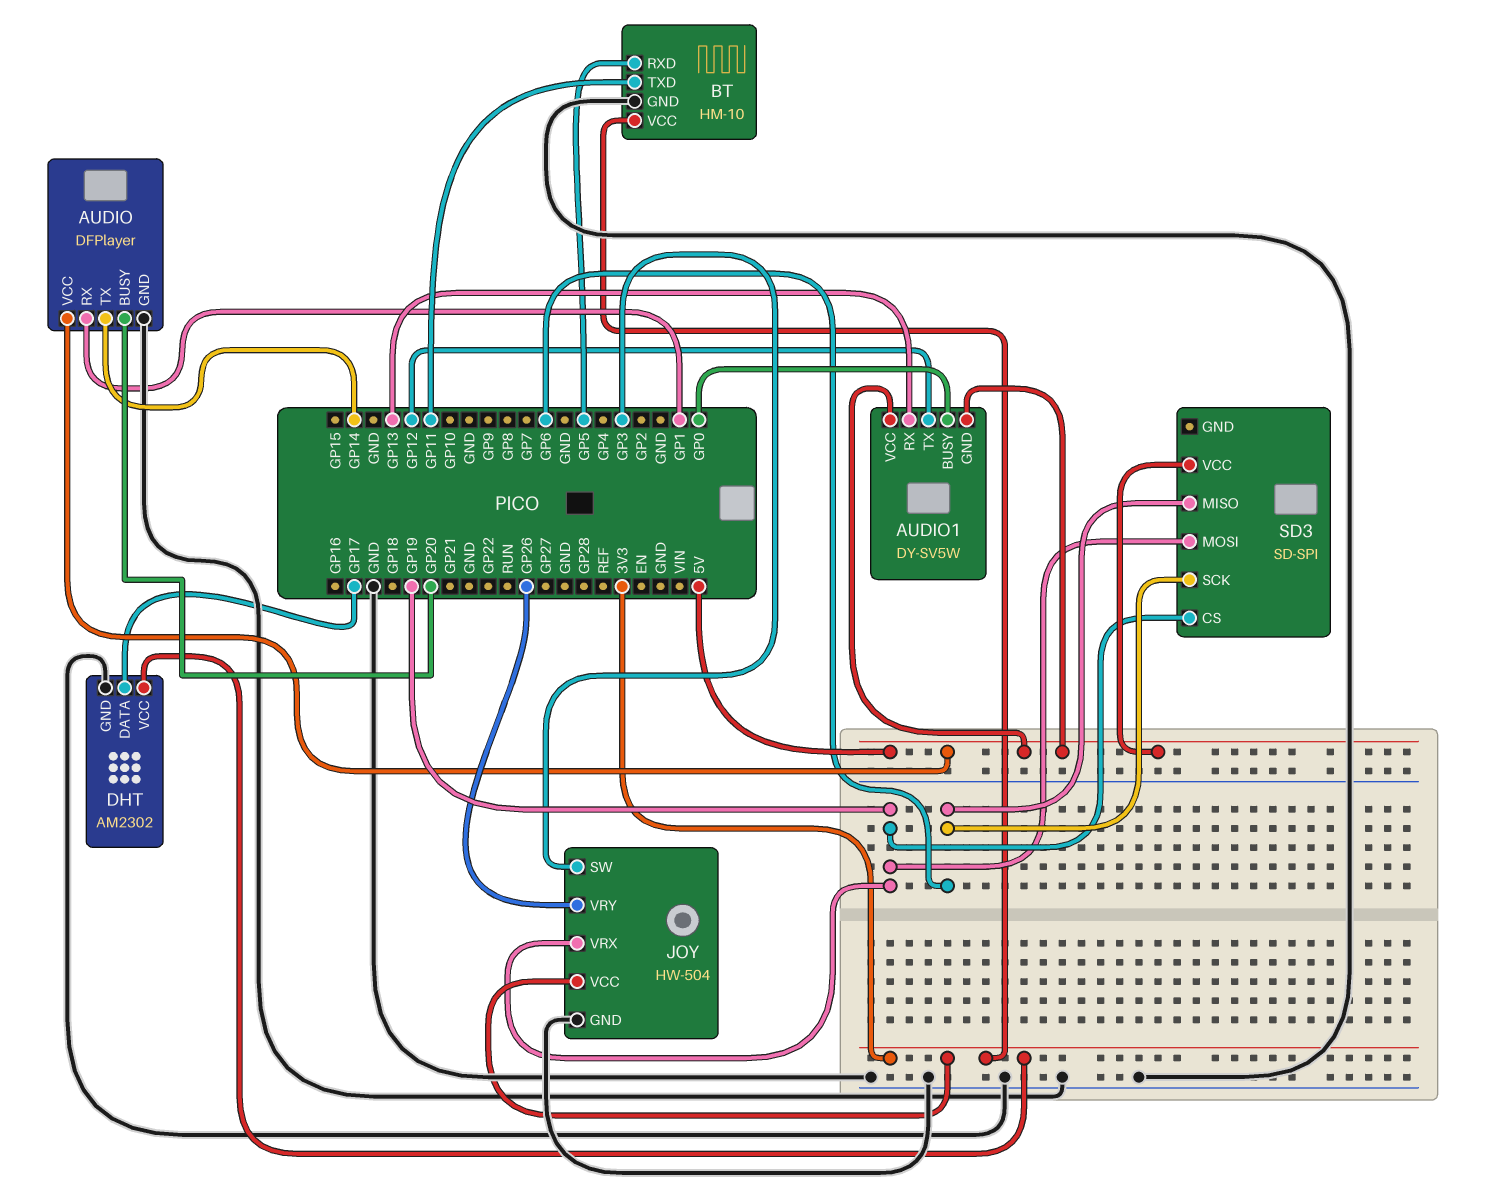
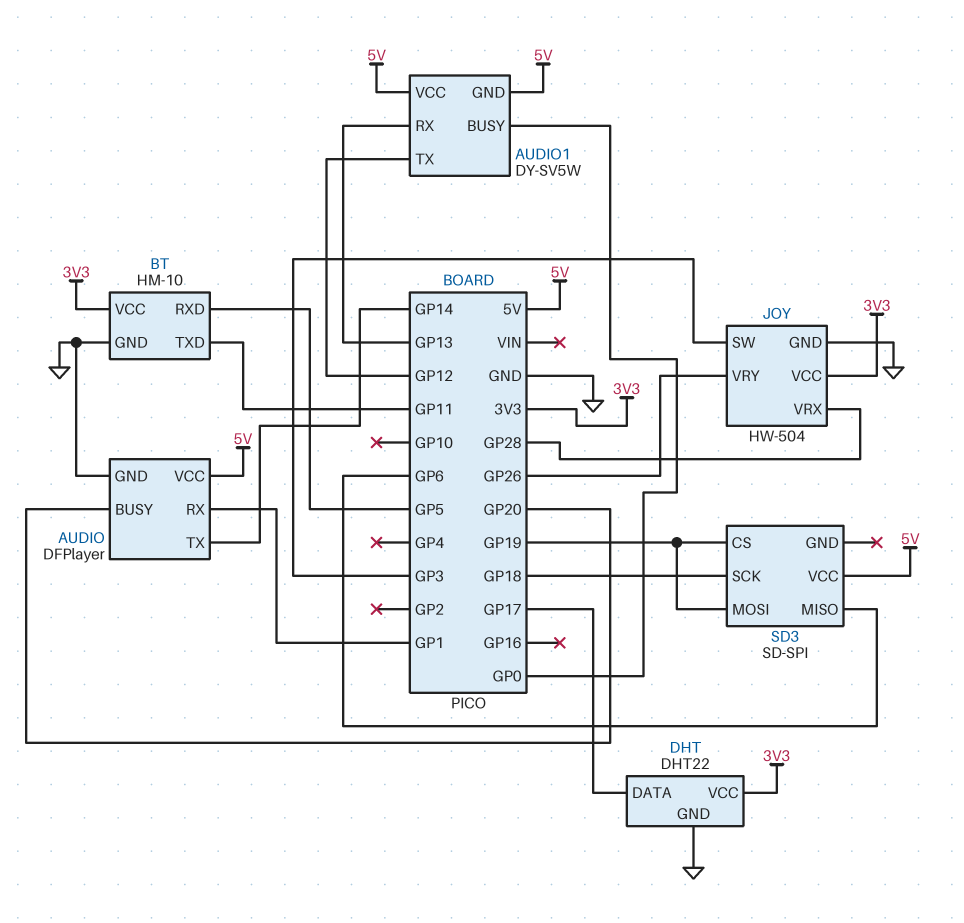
DHT: AM2302 -> DHT22
JOY pin VRX: GP19 -> GP28
SD3 pin SCK: GP6 -> GP18

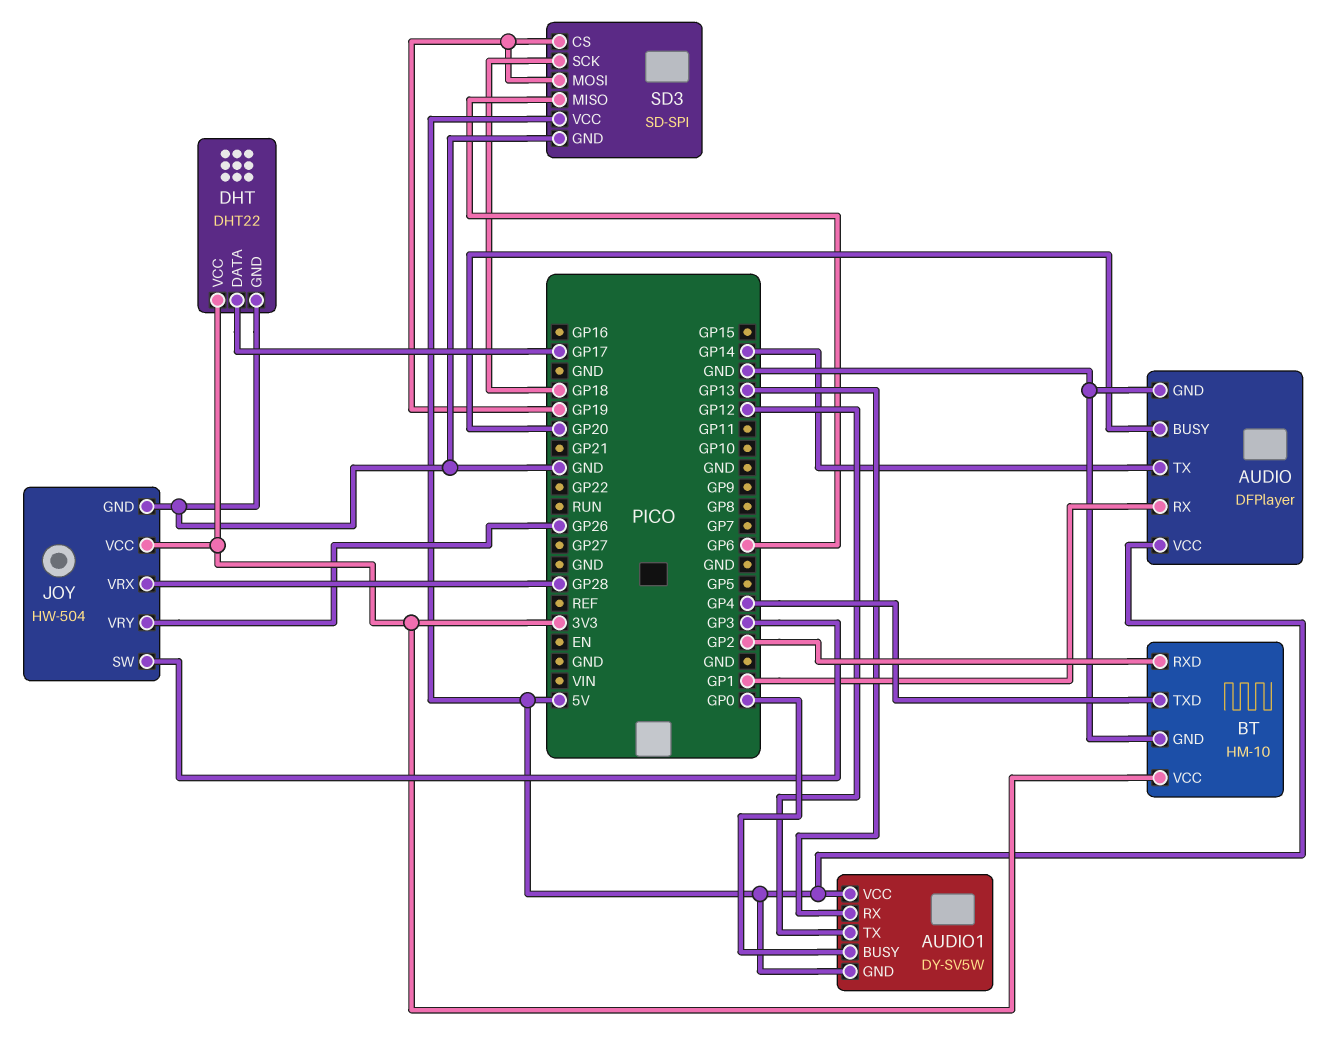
BT pin RXD: GP5 -> GP2
BT pin TXD: GP11 -> GP4
SD3 pin GND: none -> GND

